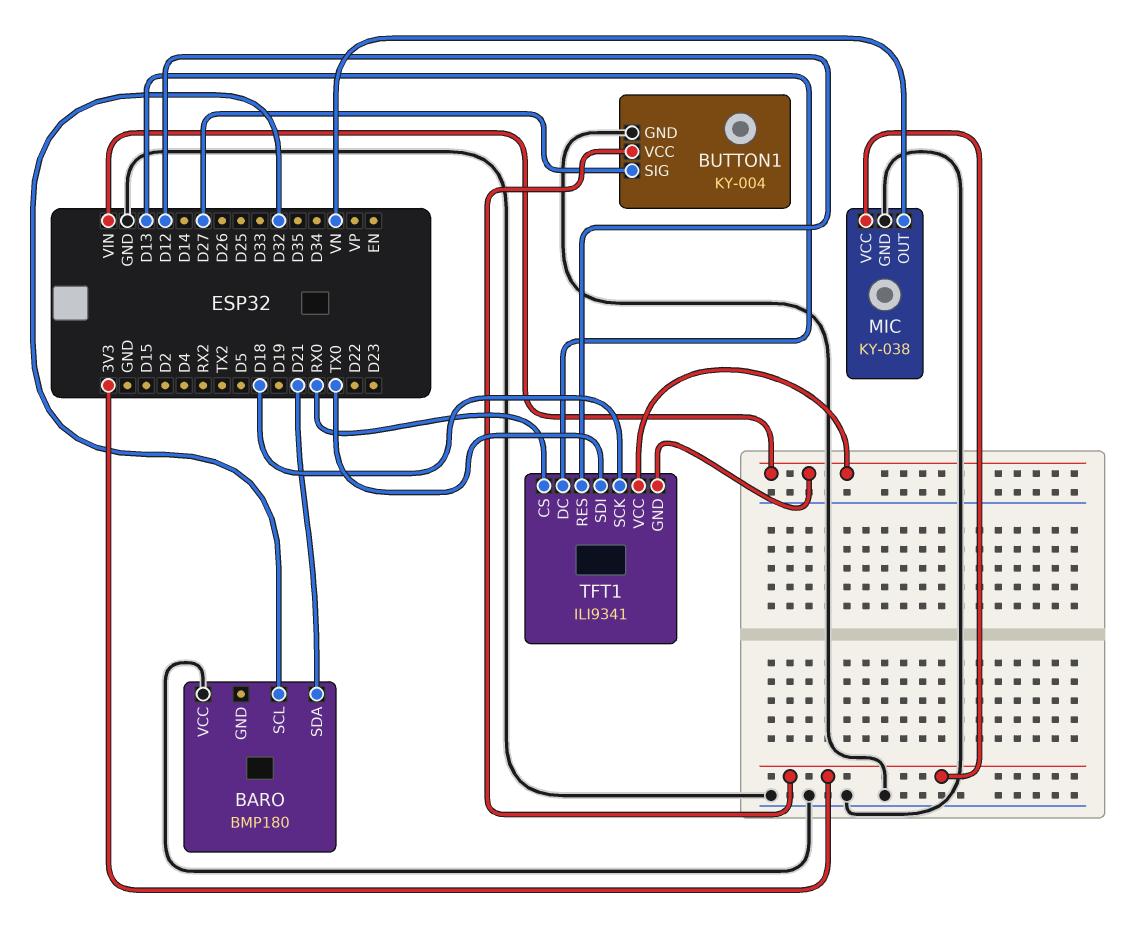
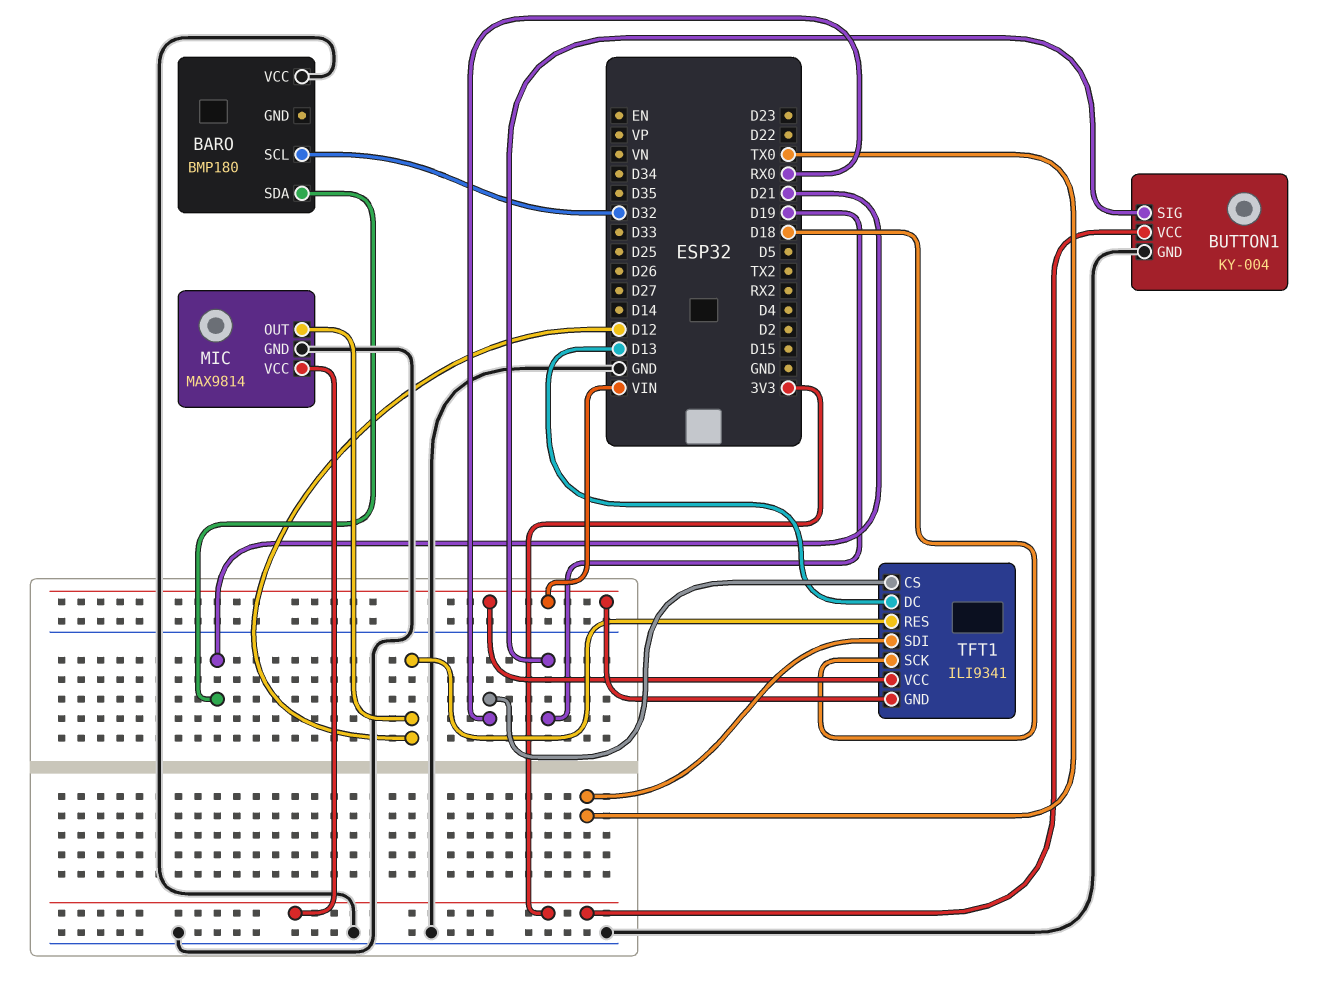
BUTTON1 pin SIG: D27 -> D19
MIC: KY-038 -> MAX9814
MIC pin OUT: VN -> D12

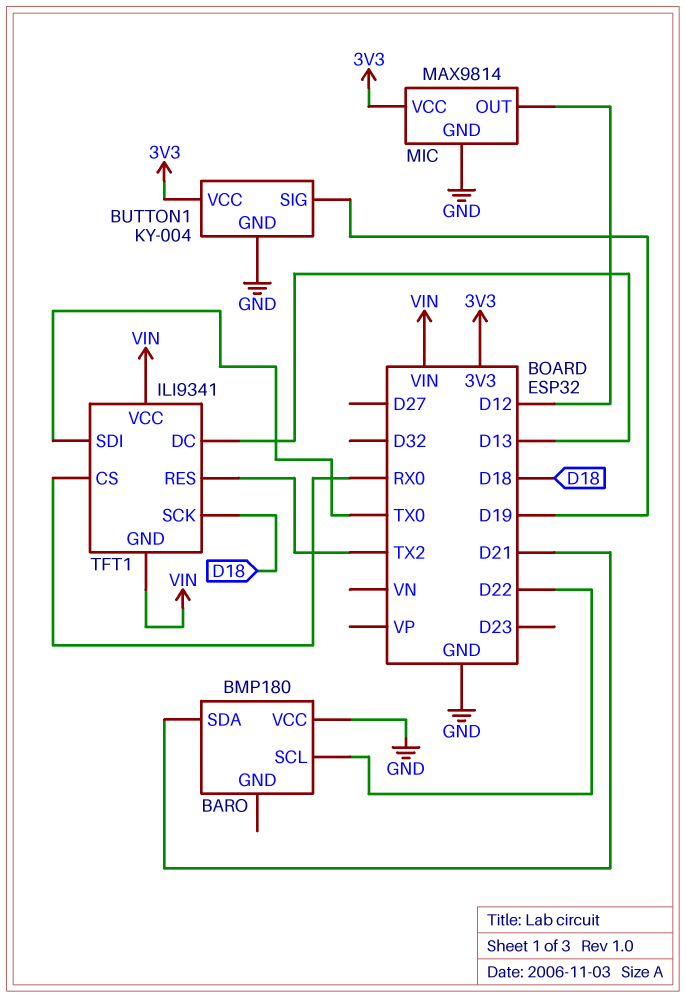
BARO pin SCL: D32 -> D22
TFT1 pin RES: D12 -> TX2

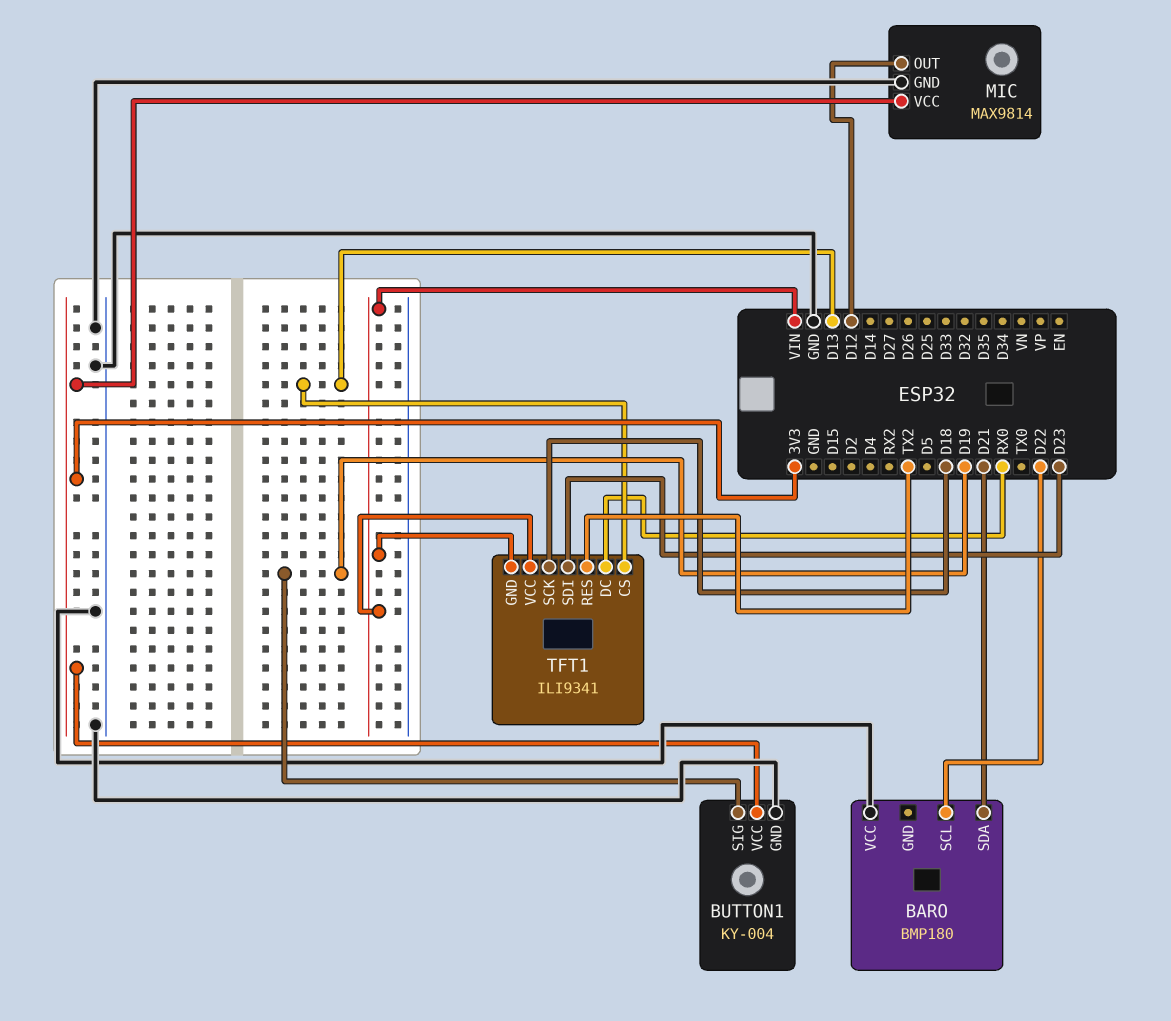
TFT1 pin CS: RX0 -> D13
TFT1 pin DC: D13 -> RX0
TFT1 pin SDI: TX0 -> D23

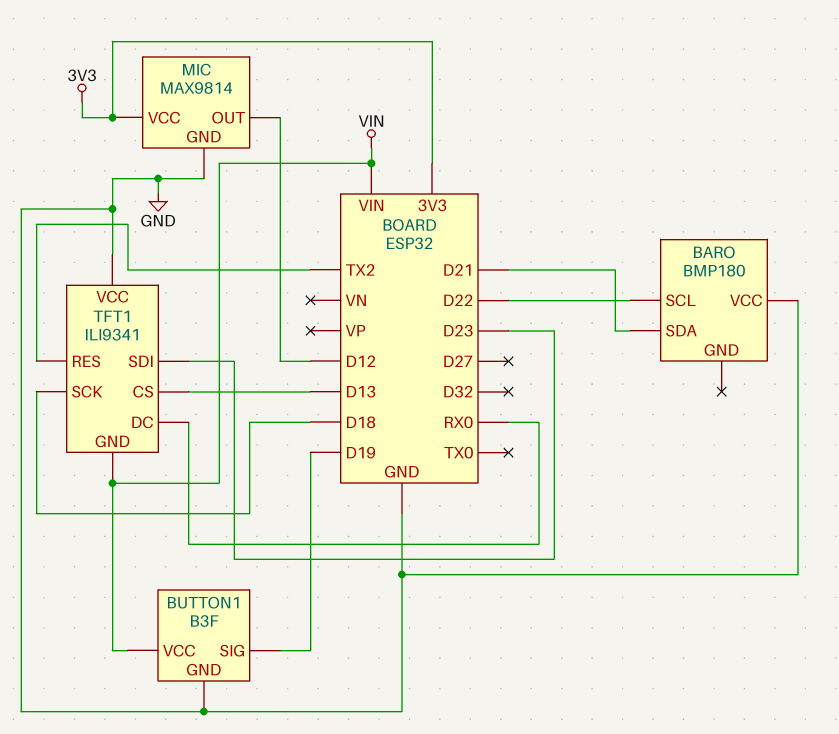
BUTTON1: KY-004 -> B3F
BUTTON1 pin VCC: 3V3 -> VIN
TFT1 pin VCC: VIN -> GND

